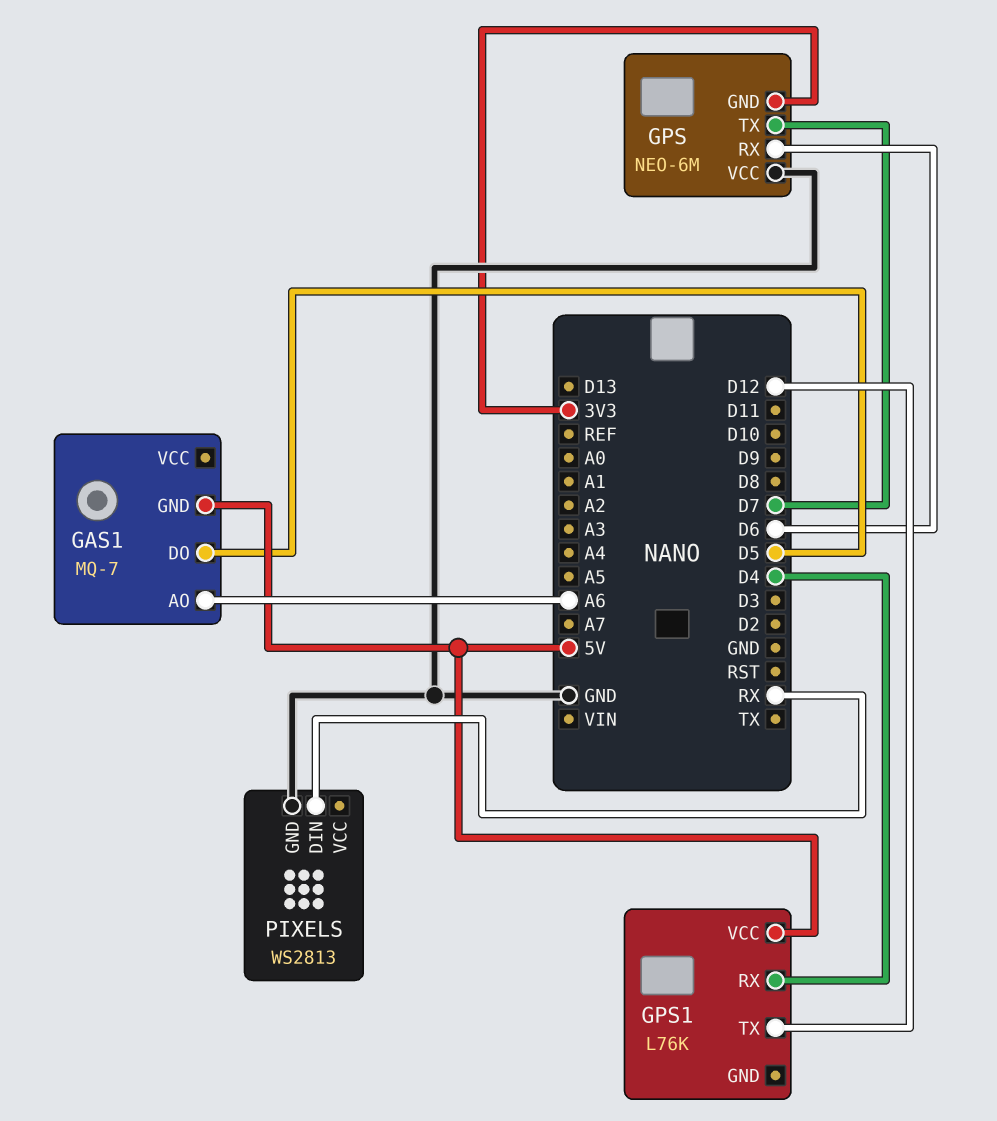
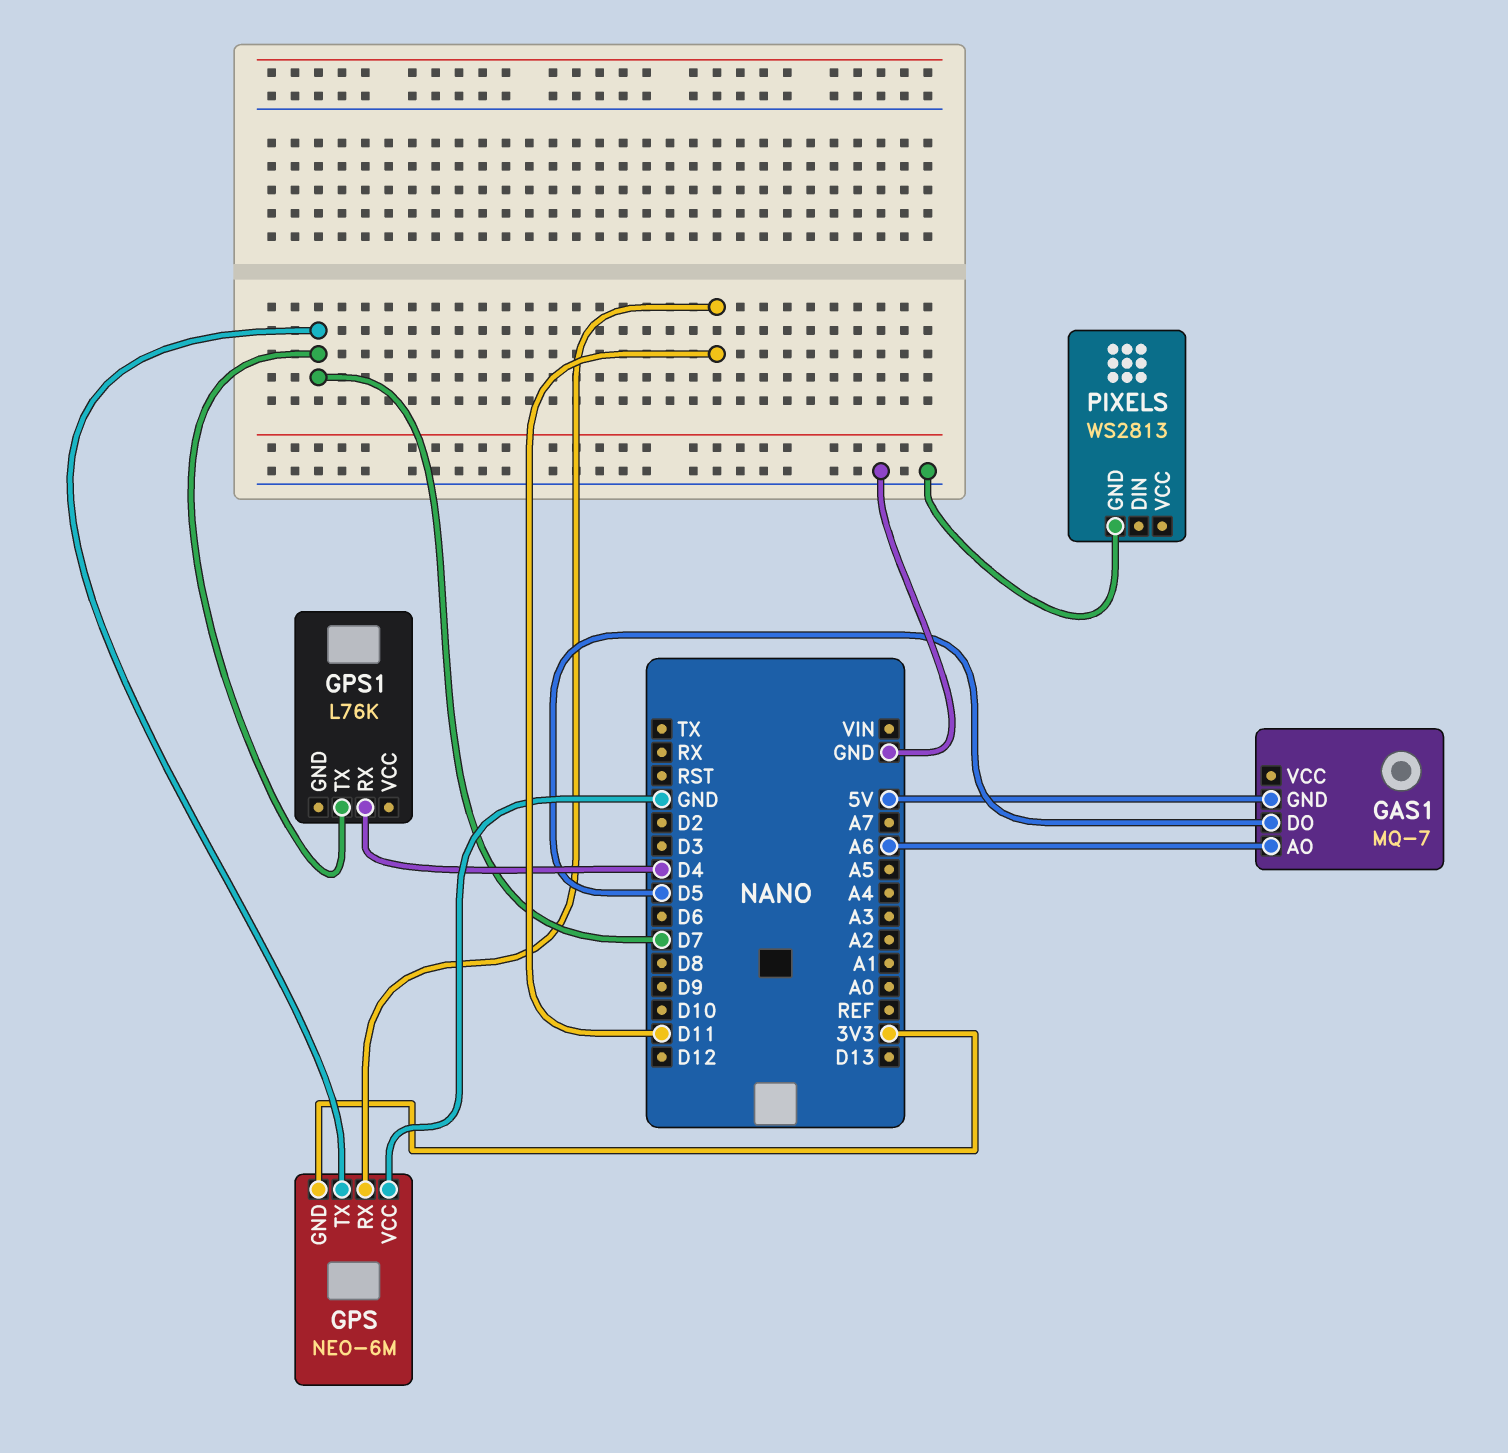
GPS pin RX: D6 -> D11
GPS1 pin TX: D12 -> D7
GPS1 pin VCC: 5V -> none
PIXELS pin DIN: RX -> none

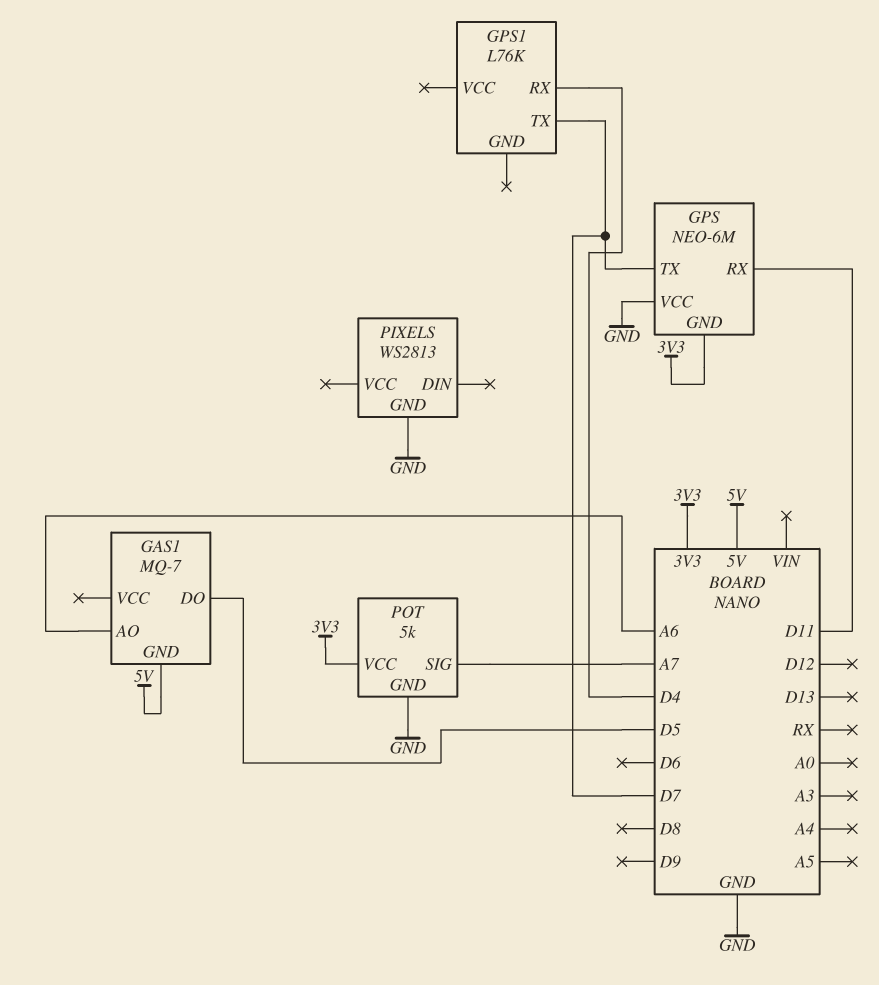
POT: none -> 5k
POT pin GND: none -> GND
POT pin SIG: none -> A7
POT pin VCC: none -> 3V3

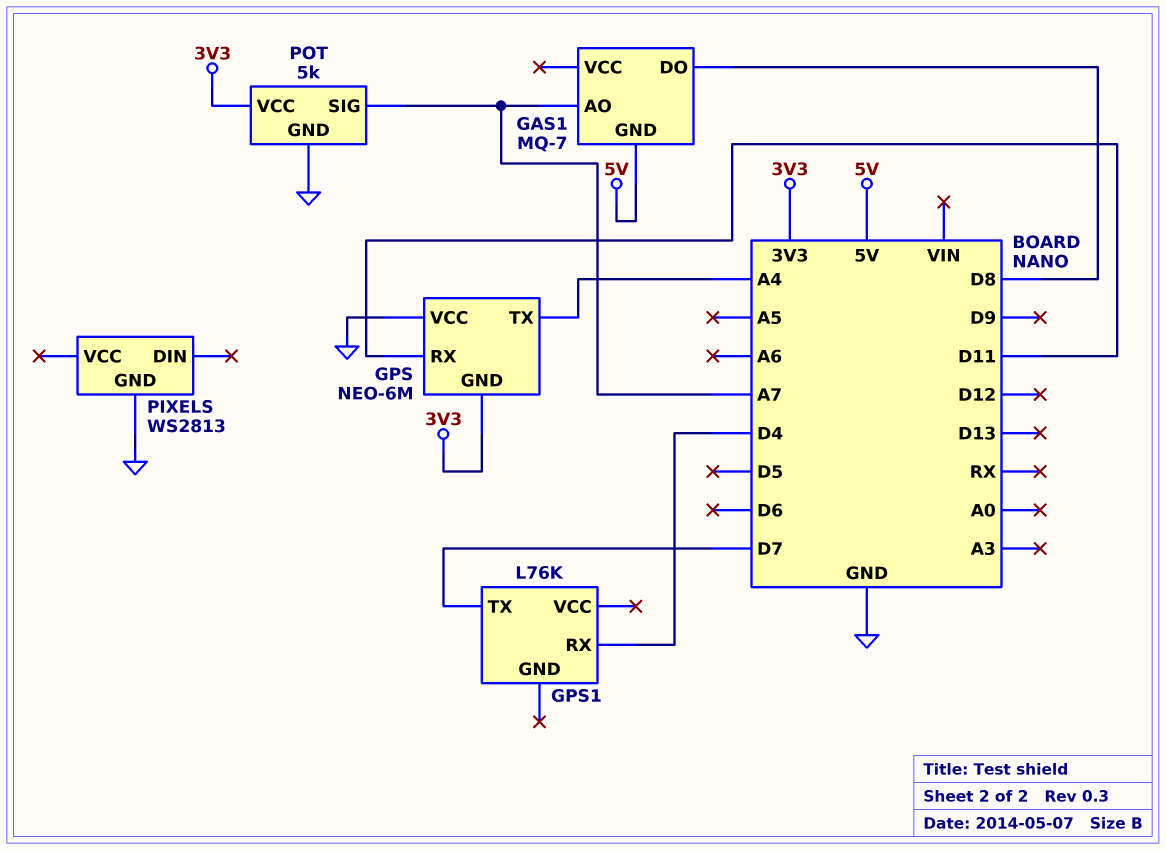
GAS1 pin AO: A6 -> A7
GAS1 pin DO: D5 -> D8
GPS pin TX: D7 -> A4

